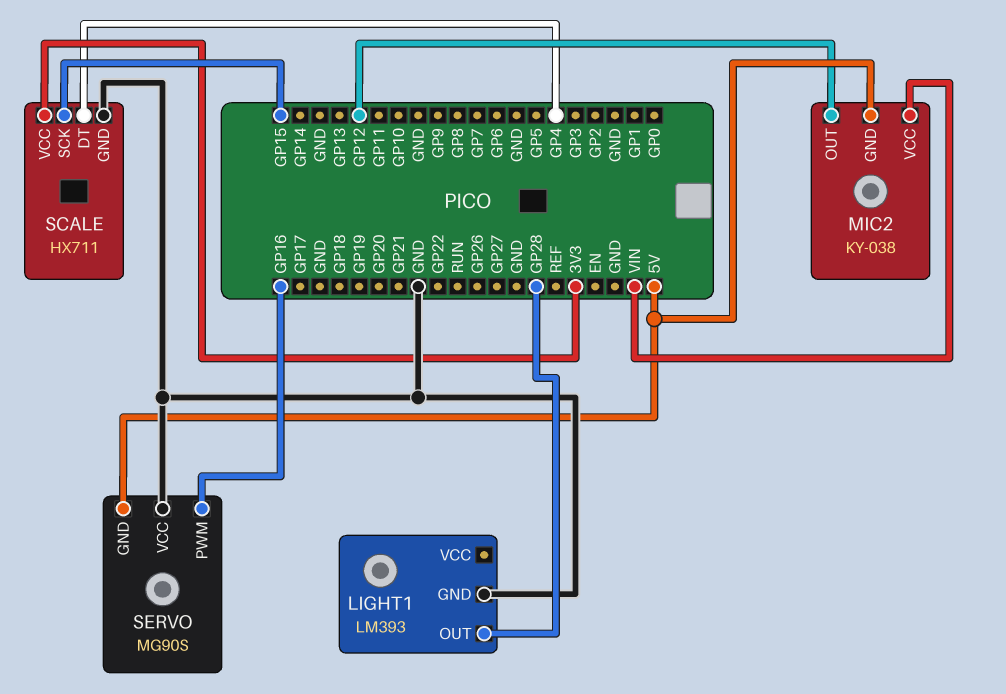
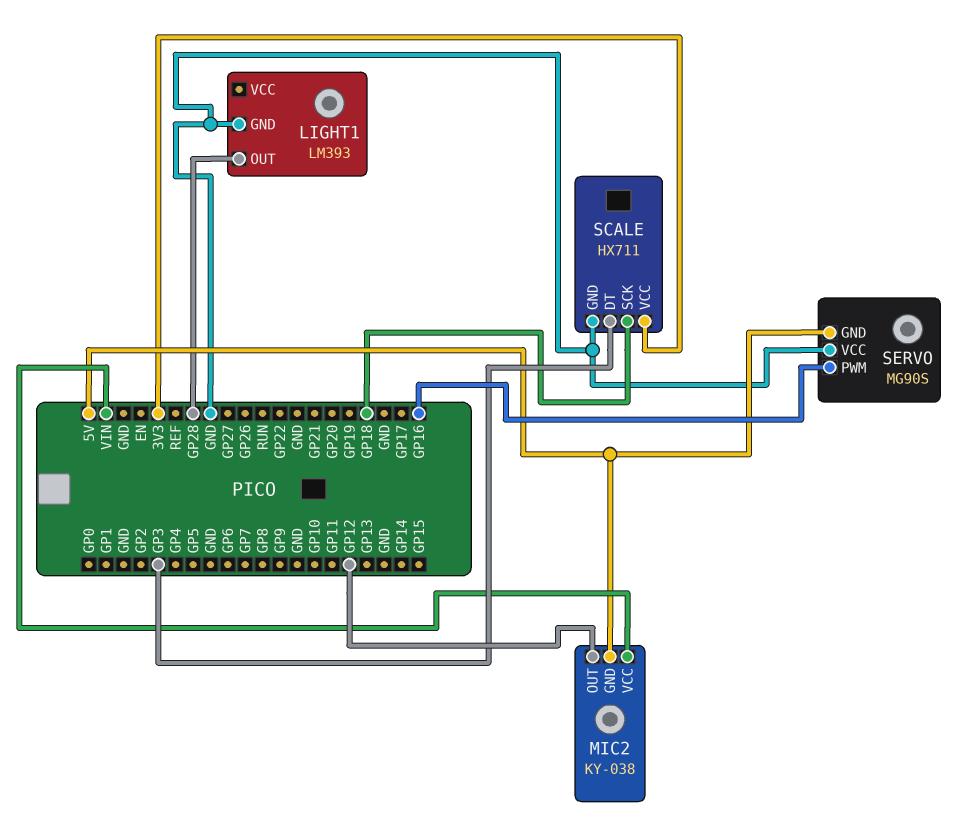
SCALE pin DT: GP4 -> GP3
SCALE pin SCK: GP15 -> GP18

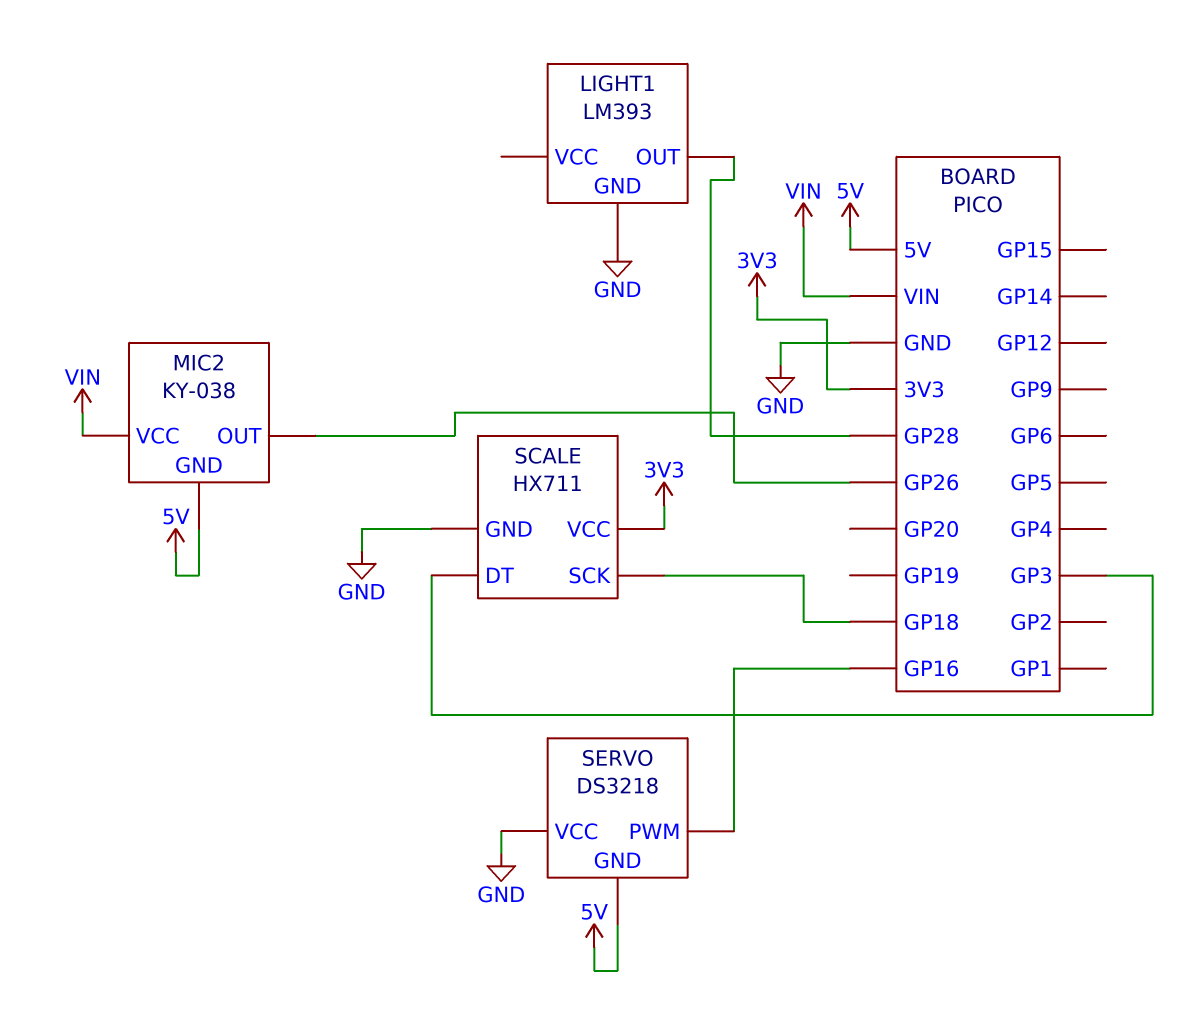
MIC2 pin OUT: GP12 -> GP26
SERVO: MG90S -> DS3218

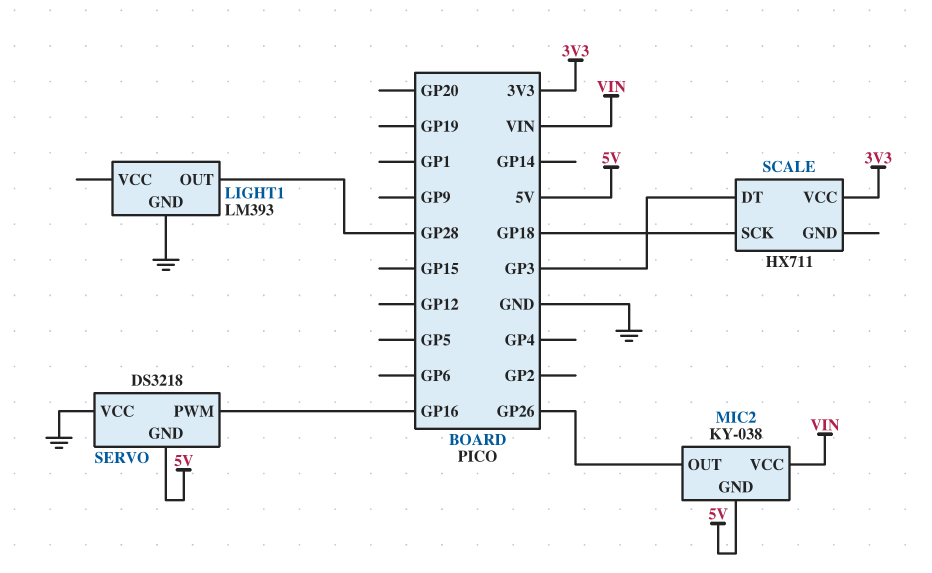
SCALE pin GND: GND -> none

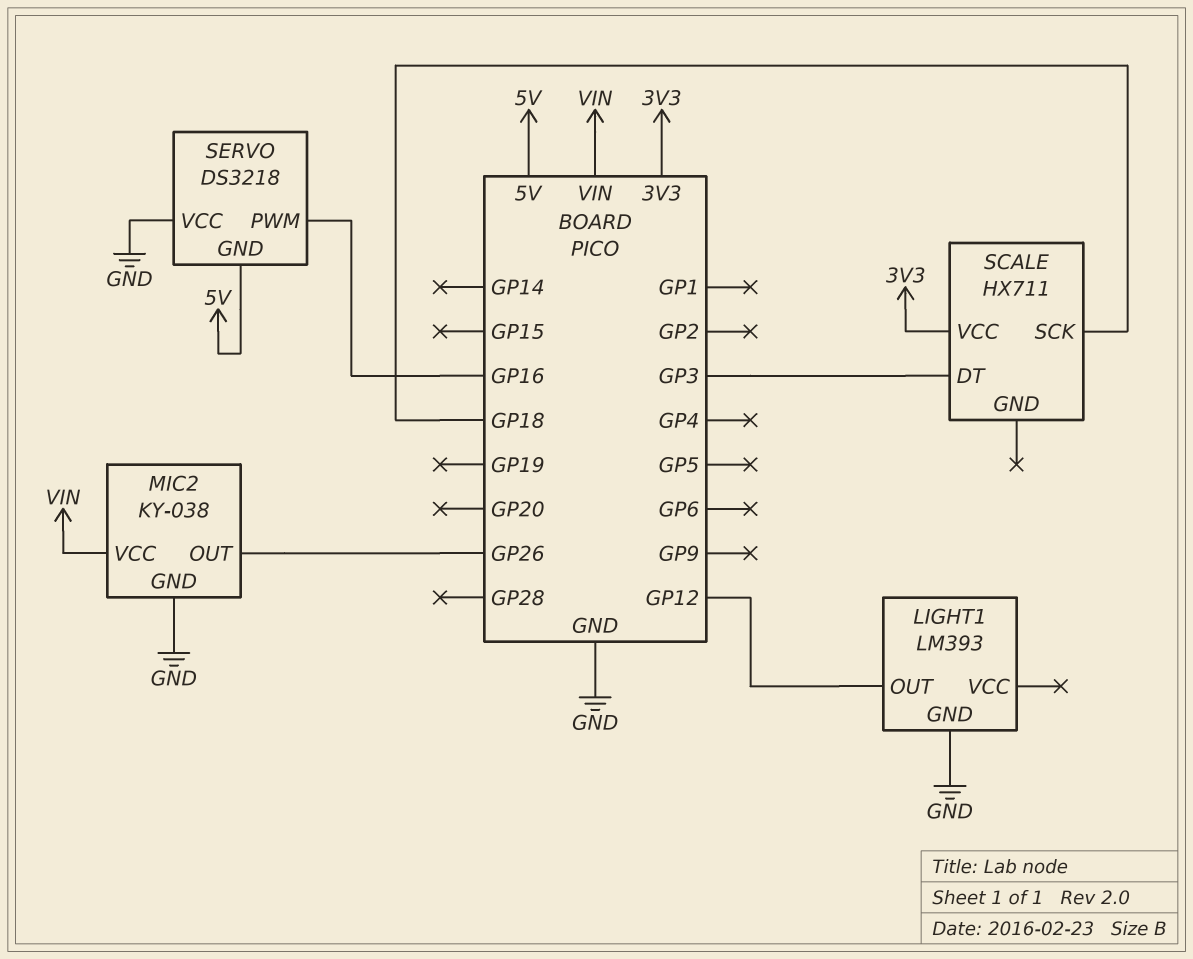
LIGHT1 pin OUT: GP28 -> GP12
MIC2 pin GND: 5V -> GND

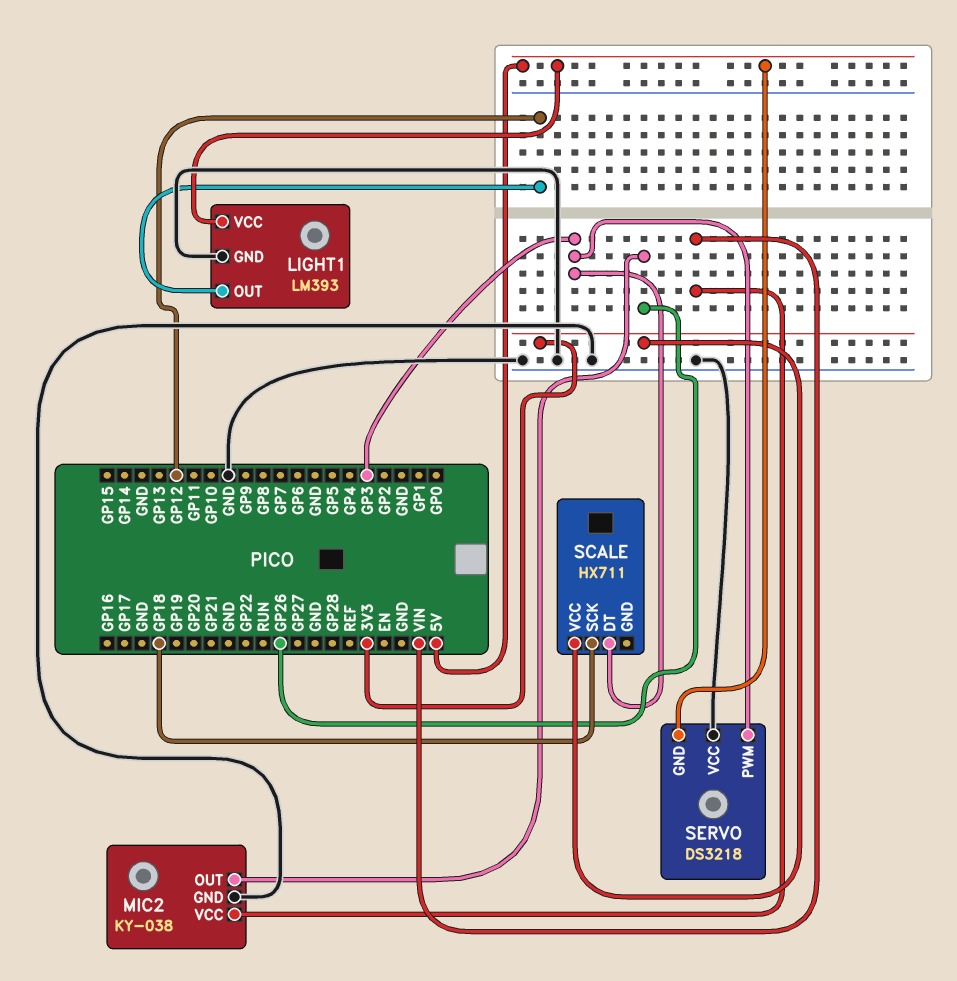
LIGHT1 pin VCC: none -> 5V
SERVO pin PWM: GP16 -> GP3

